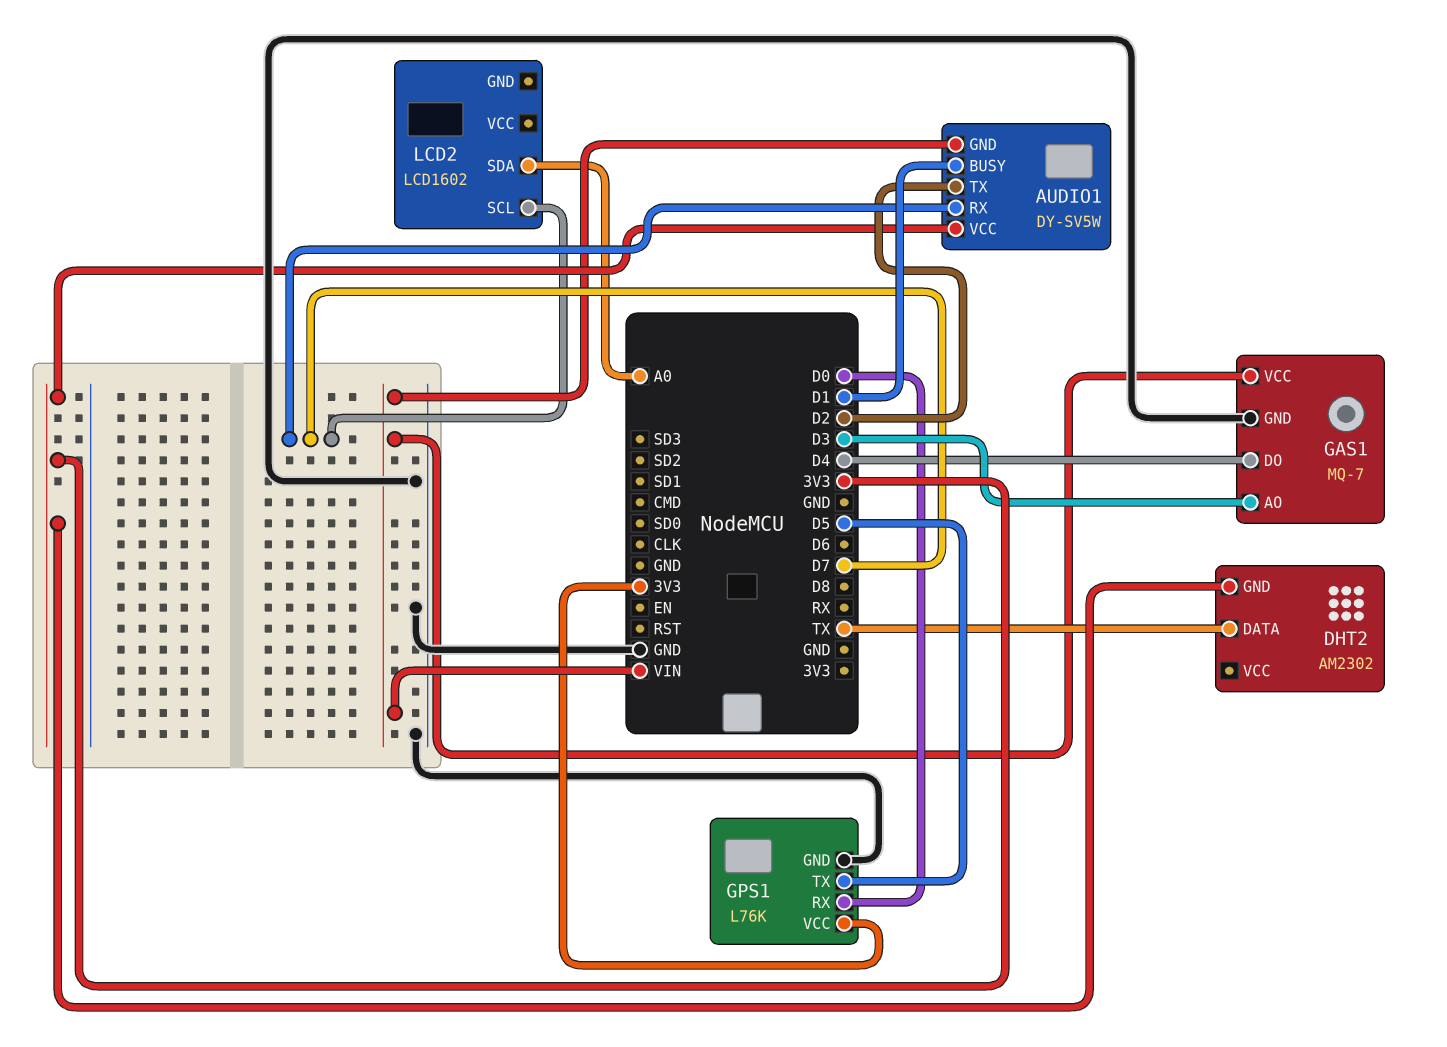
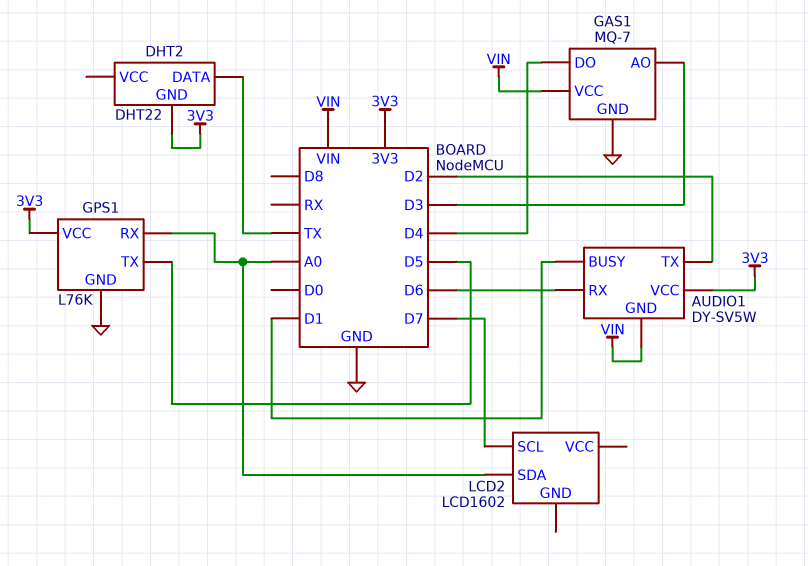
AUDIO1 pin RX: D7 -> D6
DHT2: AM2302 -> DHT22
GPS1 pin RX: D0 -> A0

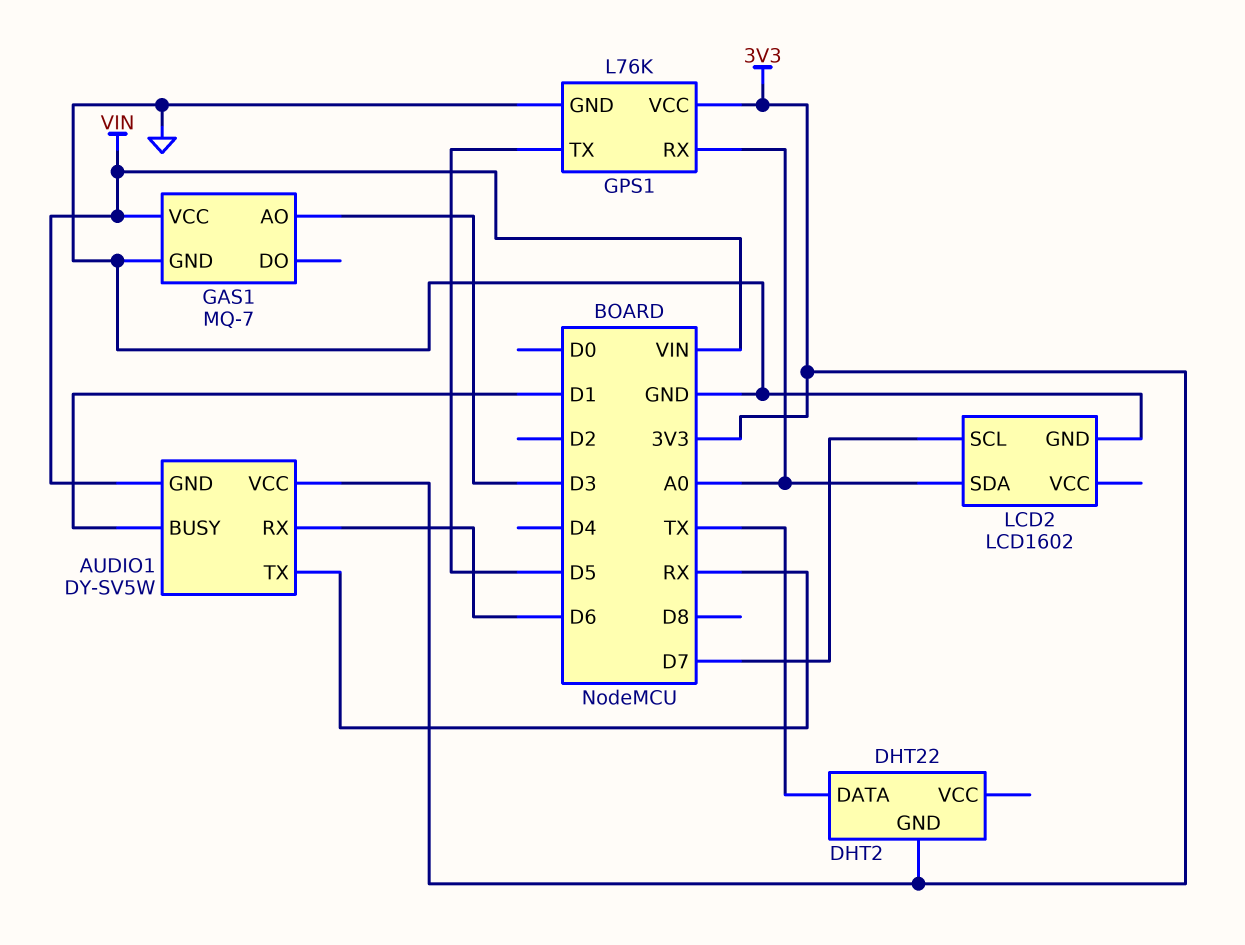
AUDIO1 pin TX: D2 -> RX
GAS1 pin DO: D4 -> none
LCD2 pin GND: none -> GND

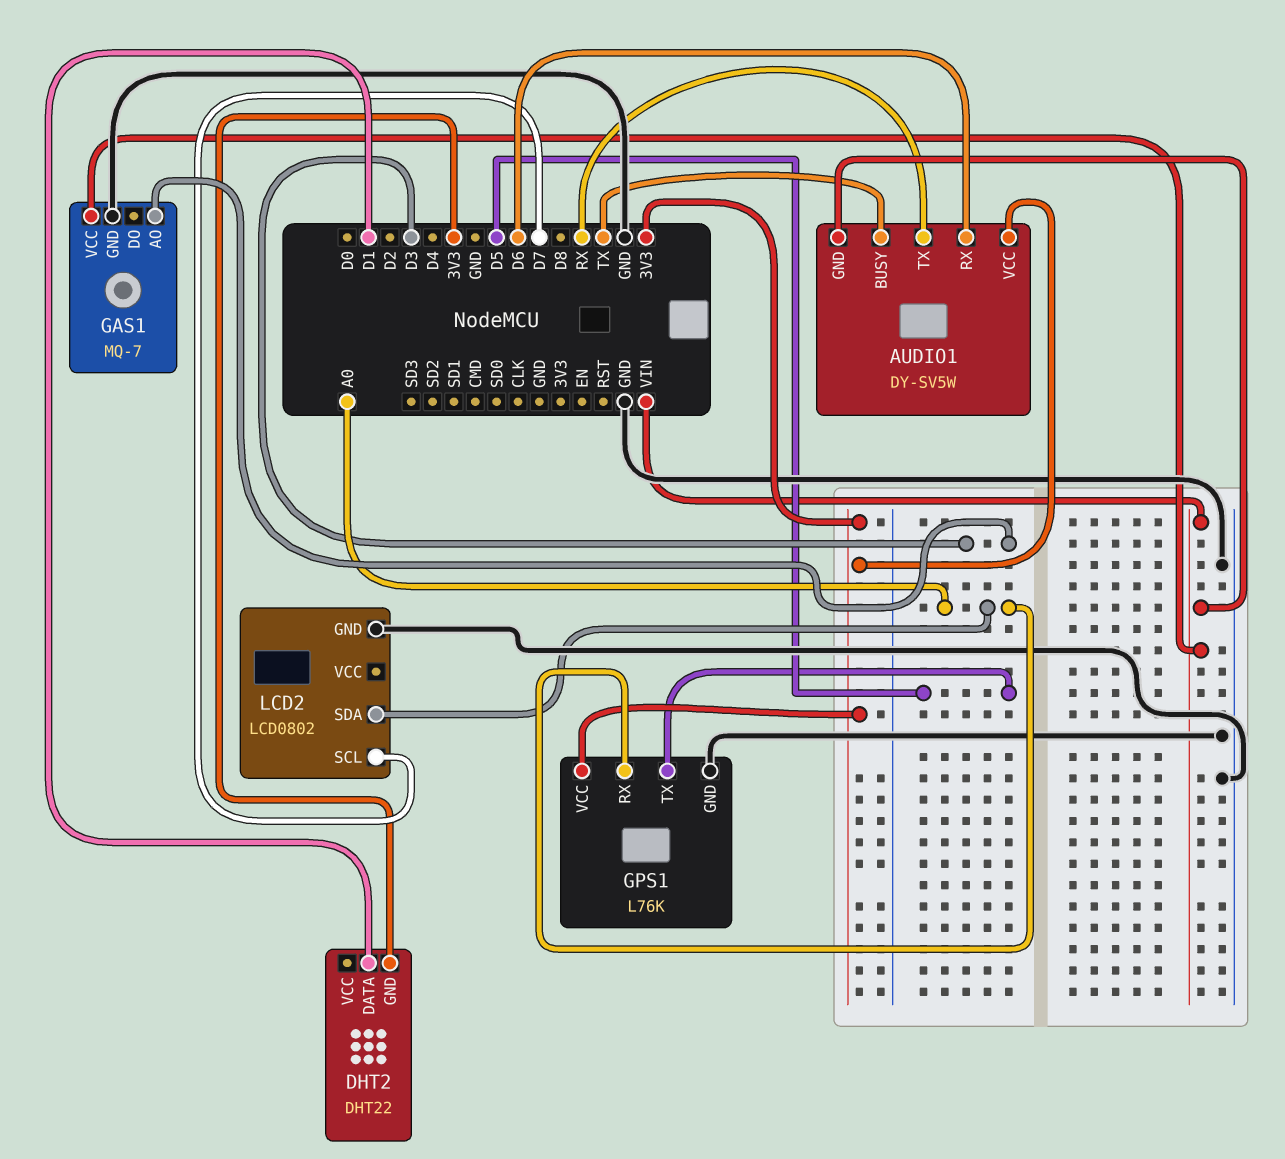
AUDIO1 pin BUSY: D1 -> TX
DHT2 pin DATA: TX -> D1
LCD2: LCD1602 -> LCD0802

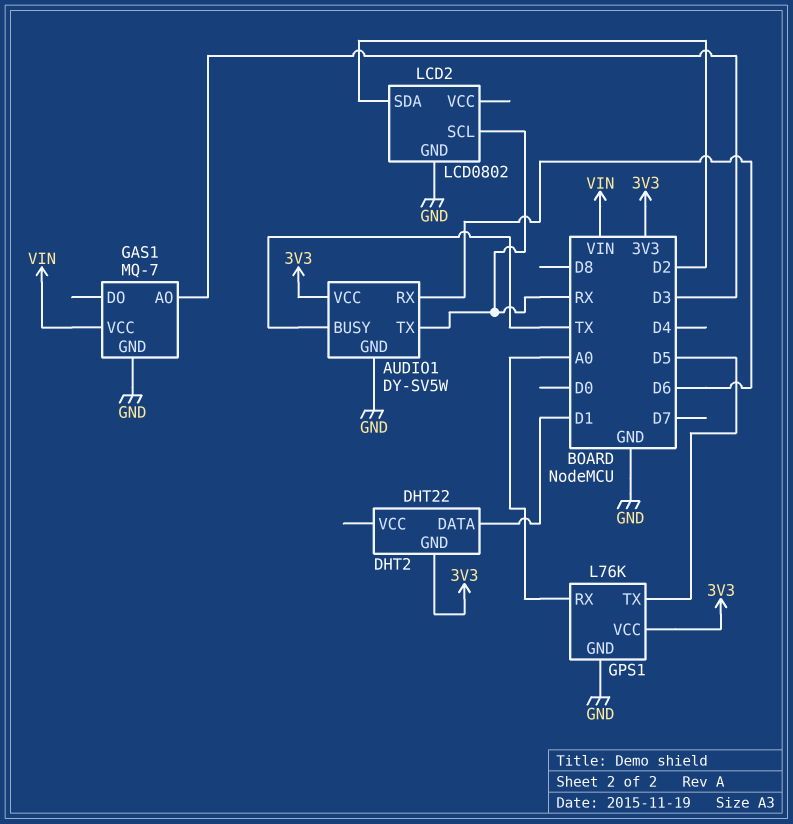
AUDIO1 pin GND: VIN -> GND
LCD2 pin SCL: D7 -> RX
LCD2 pin SDA: A0 -> D2

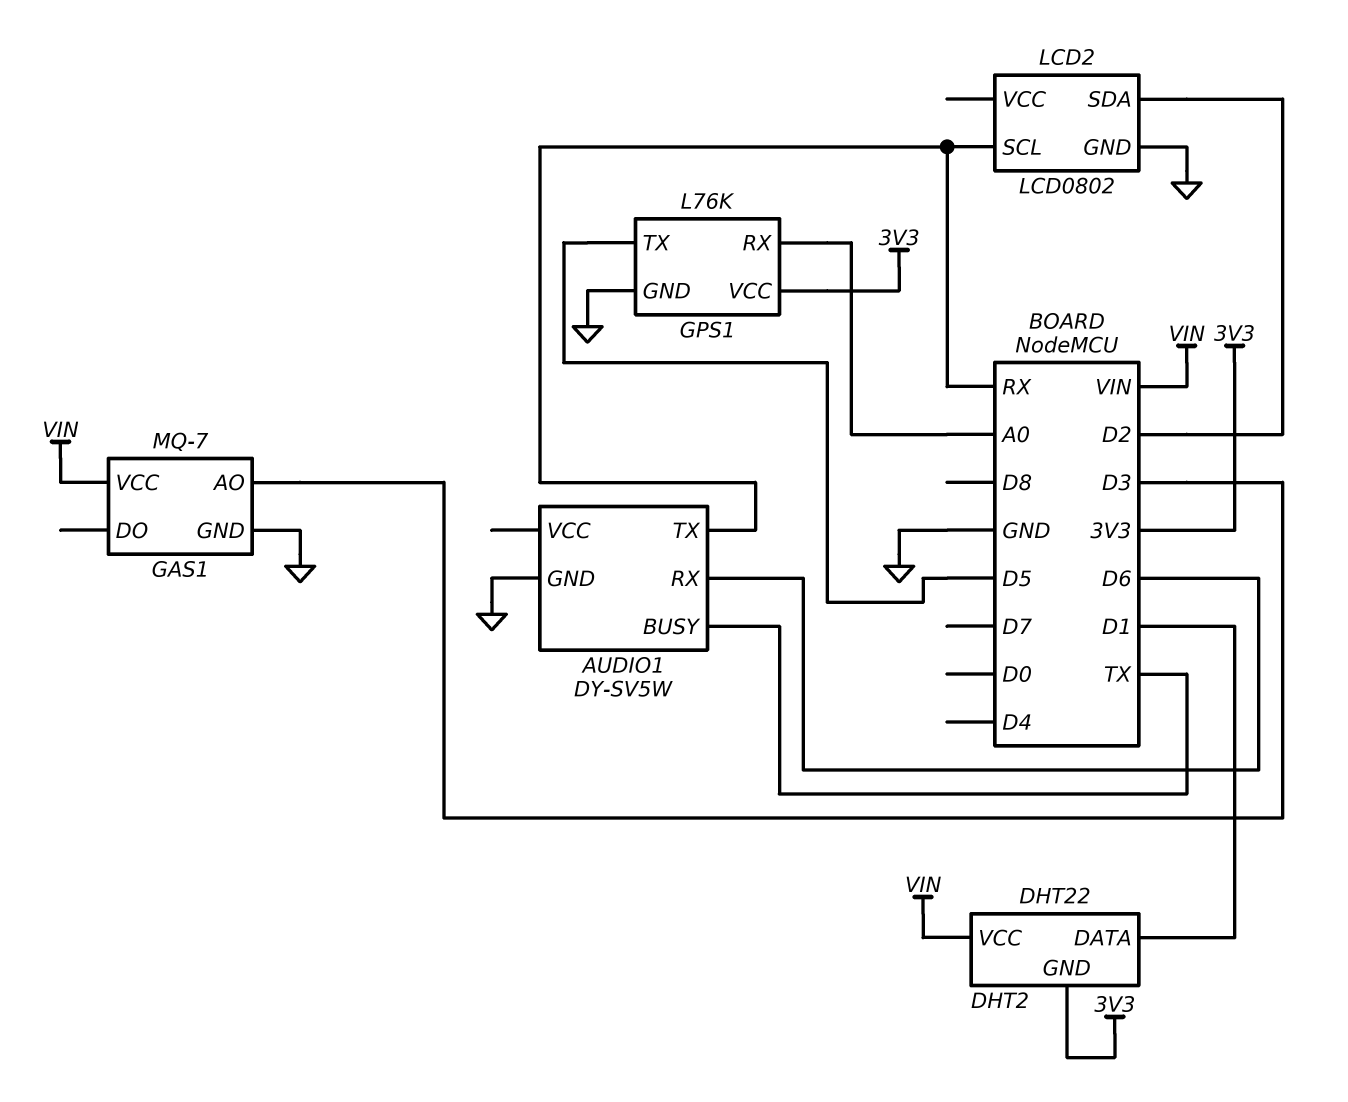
AUDIO1 pin VCC: 3V3 -> none
DHT2 pin VCC: none -> VIN

